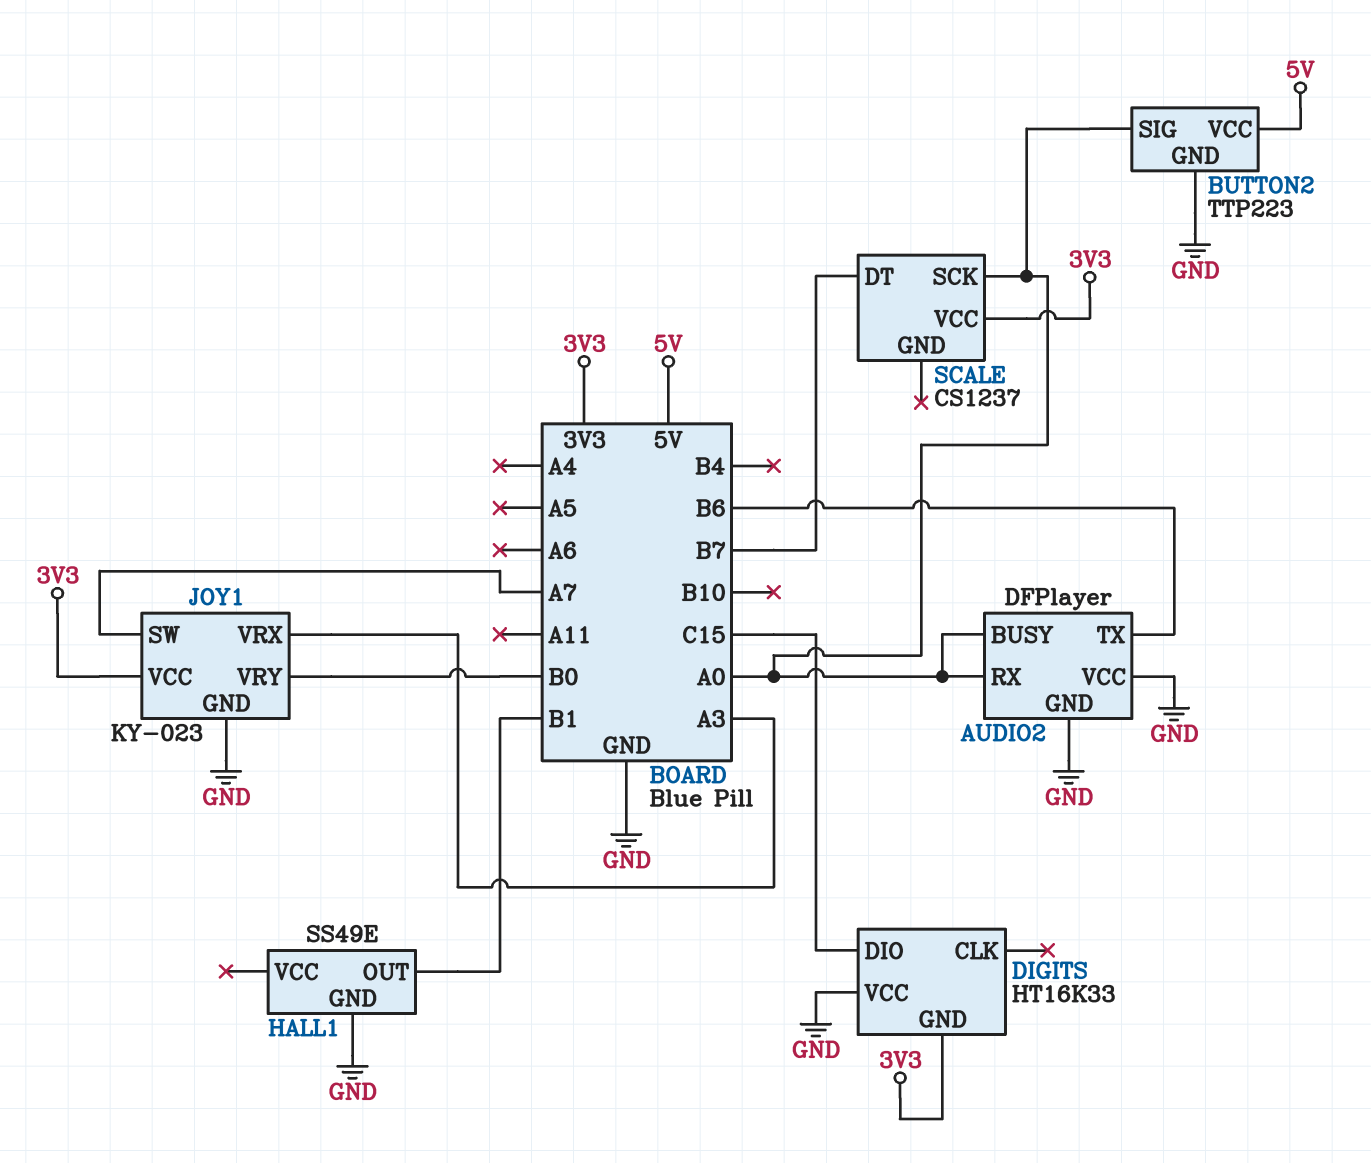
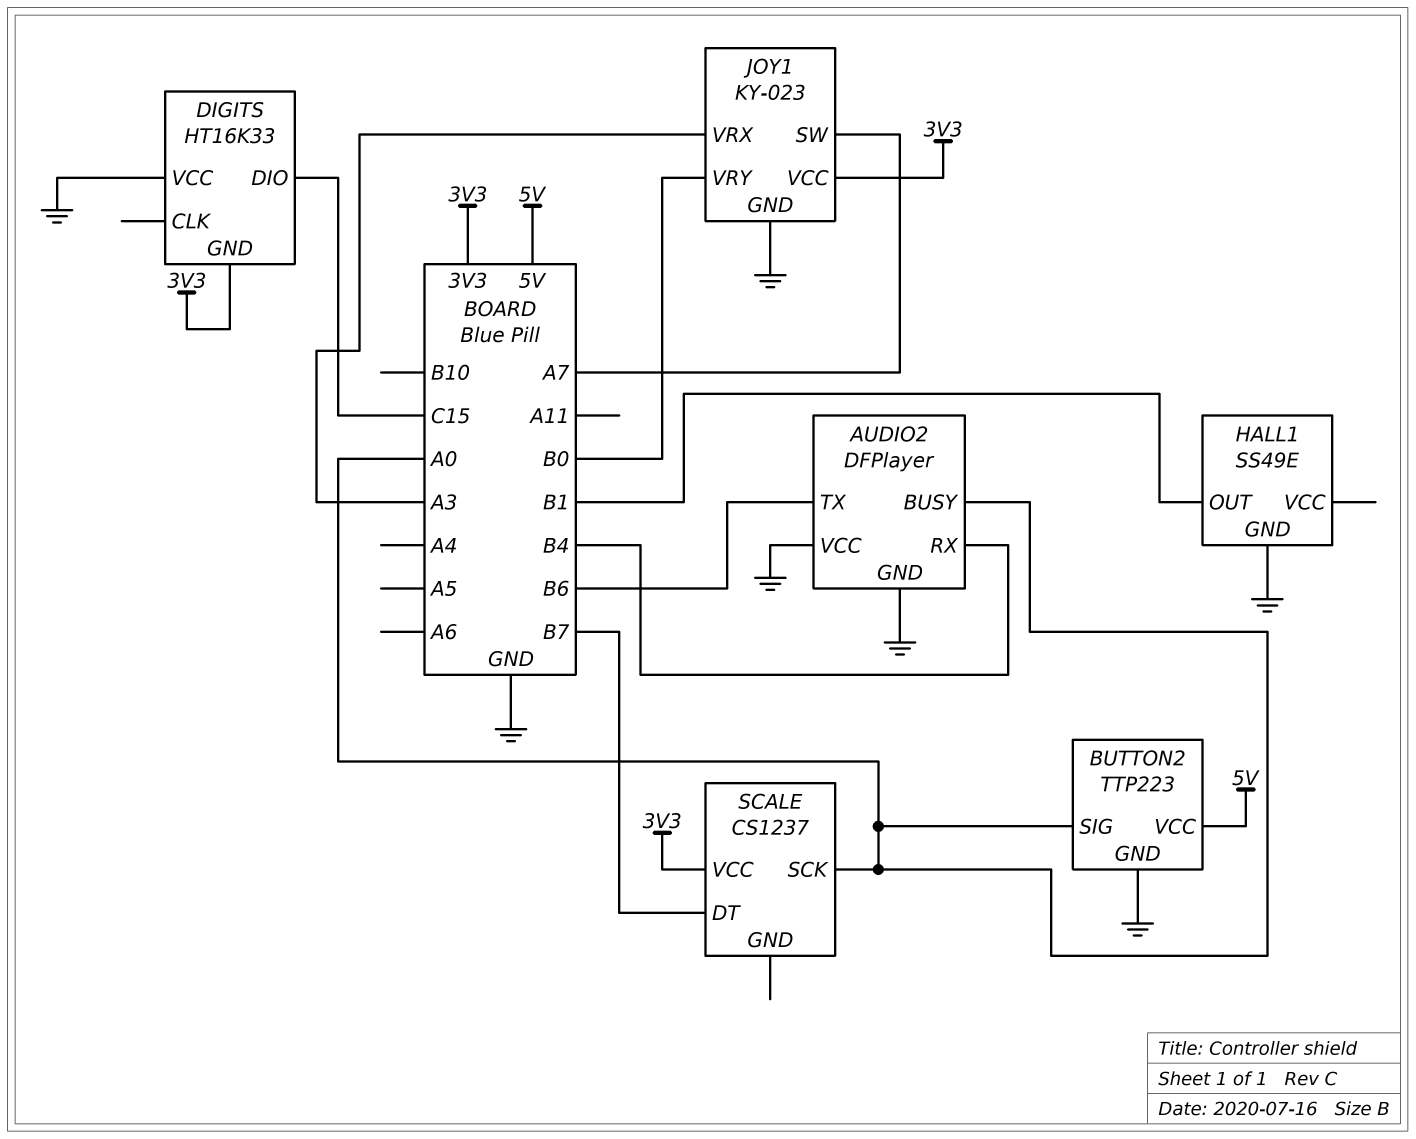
AUDIO2 pin RX: A0 -> B4

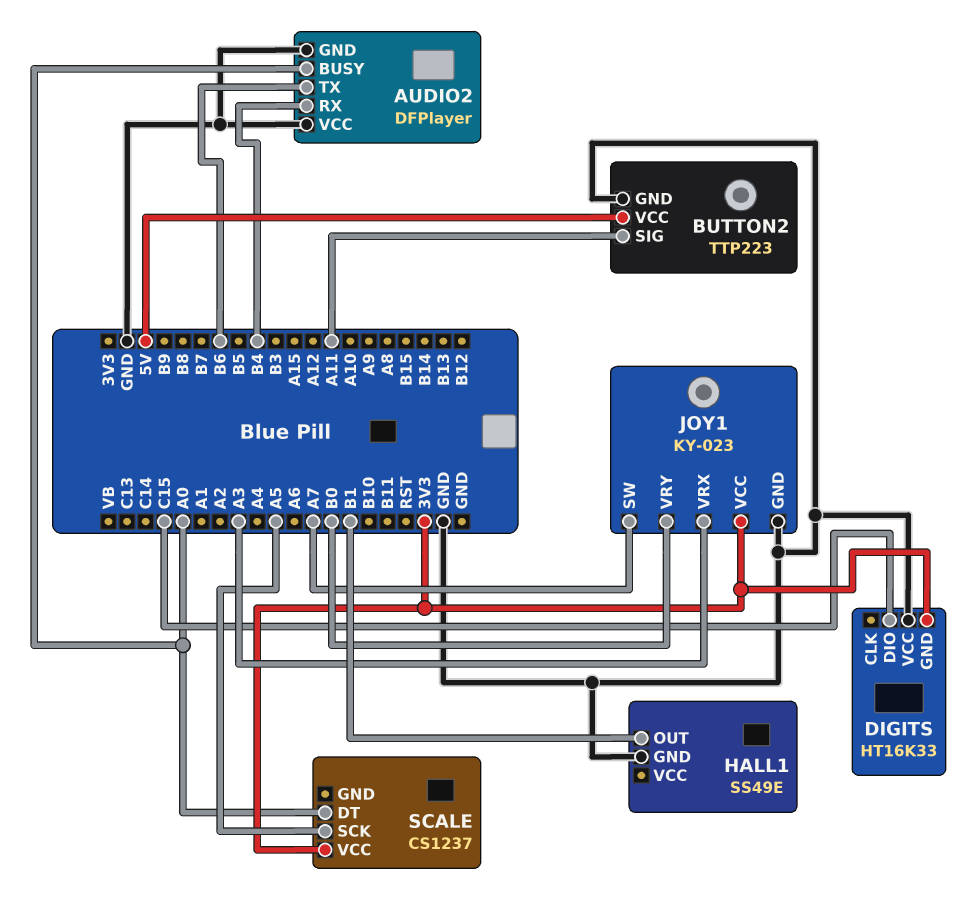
BUTTON2 pin SIG: A0 -> A11
SCALE pin DT: B7 -> A0
SCALE pin SCK: A0 -> A5

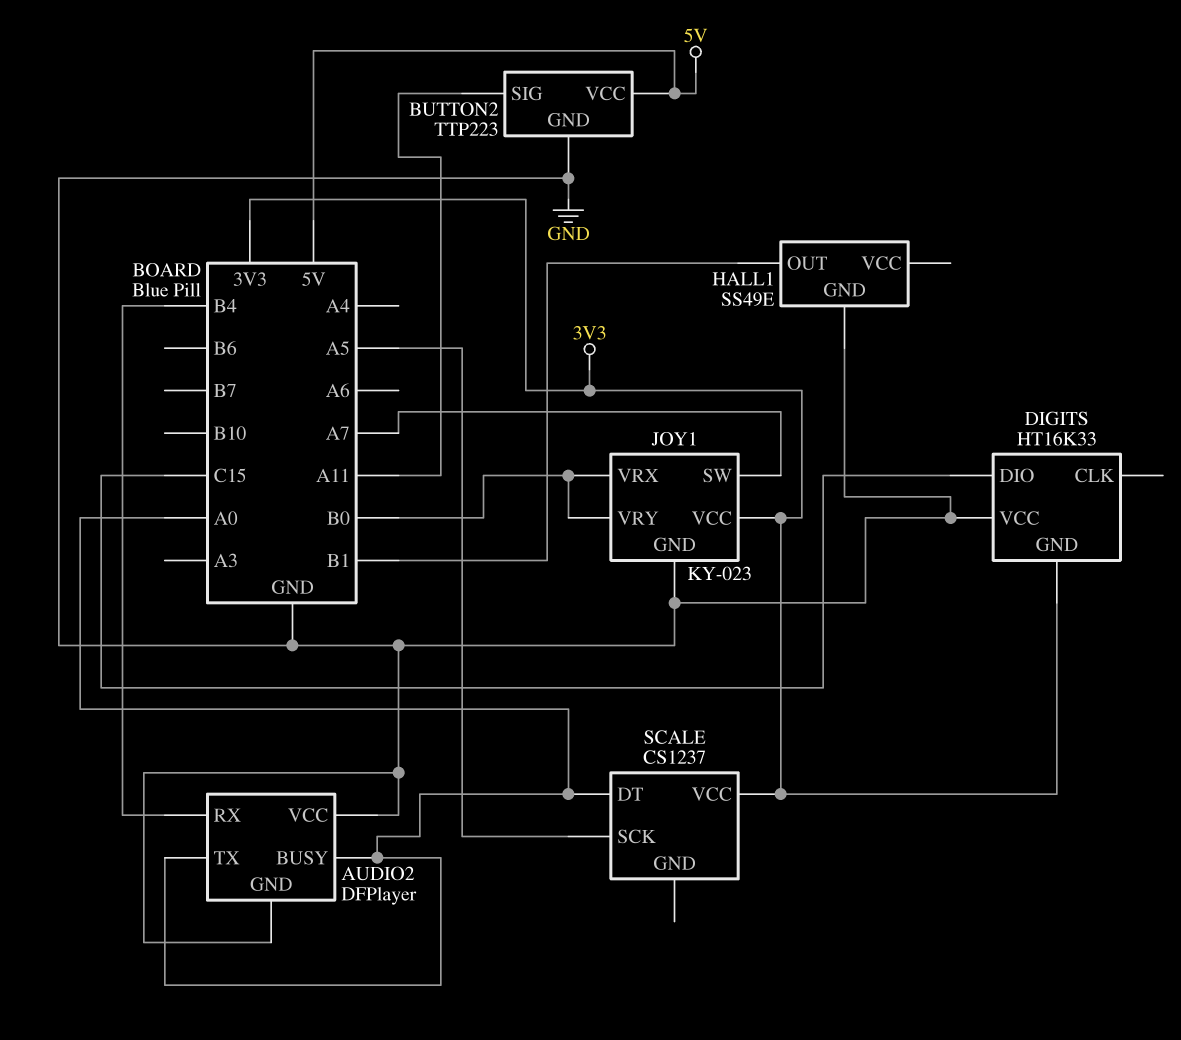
AUDIO2 pin TX: B6 -> A0
JOY1 pin VRX: A3 -> B0

